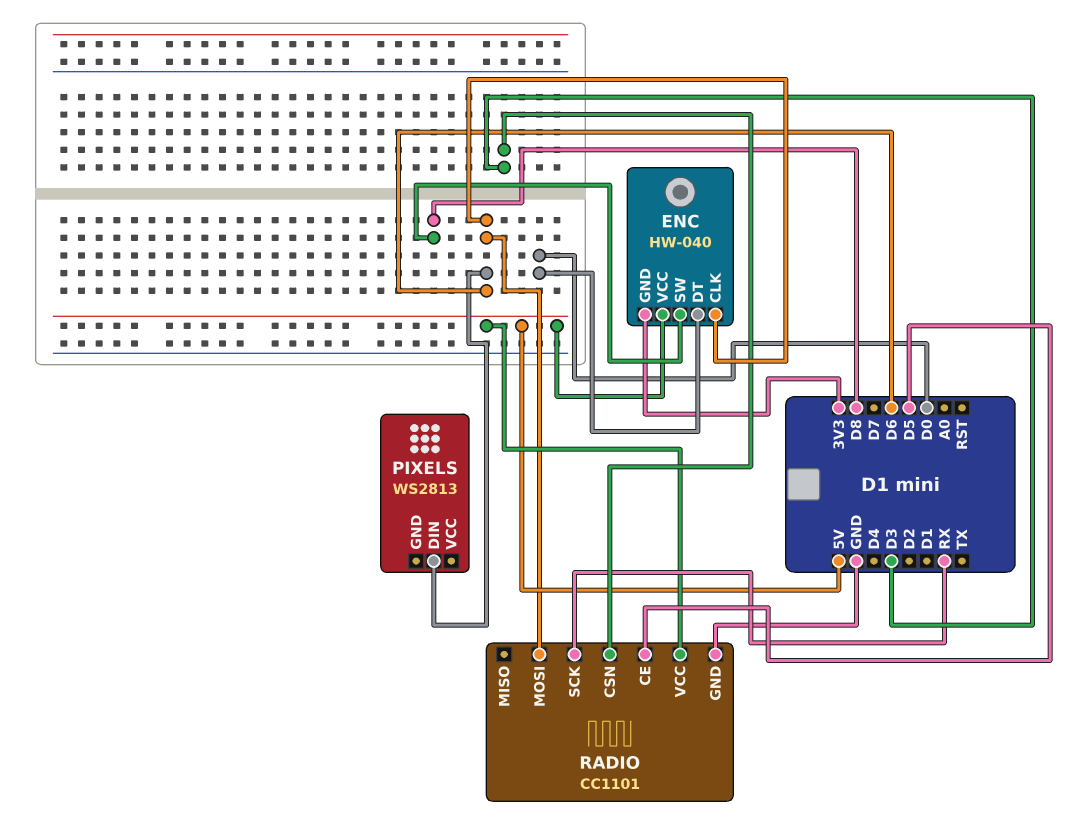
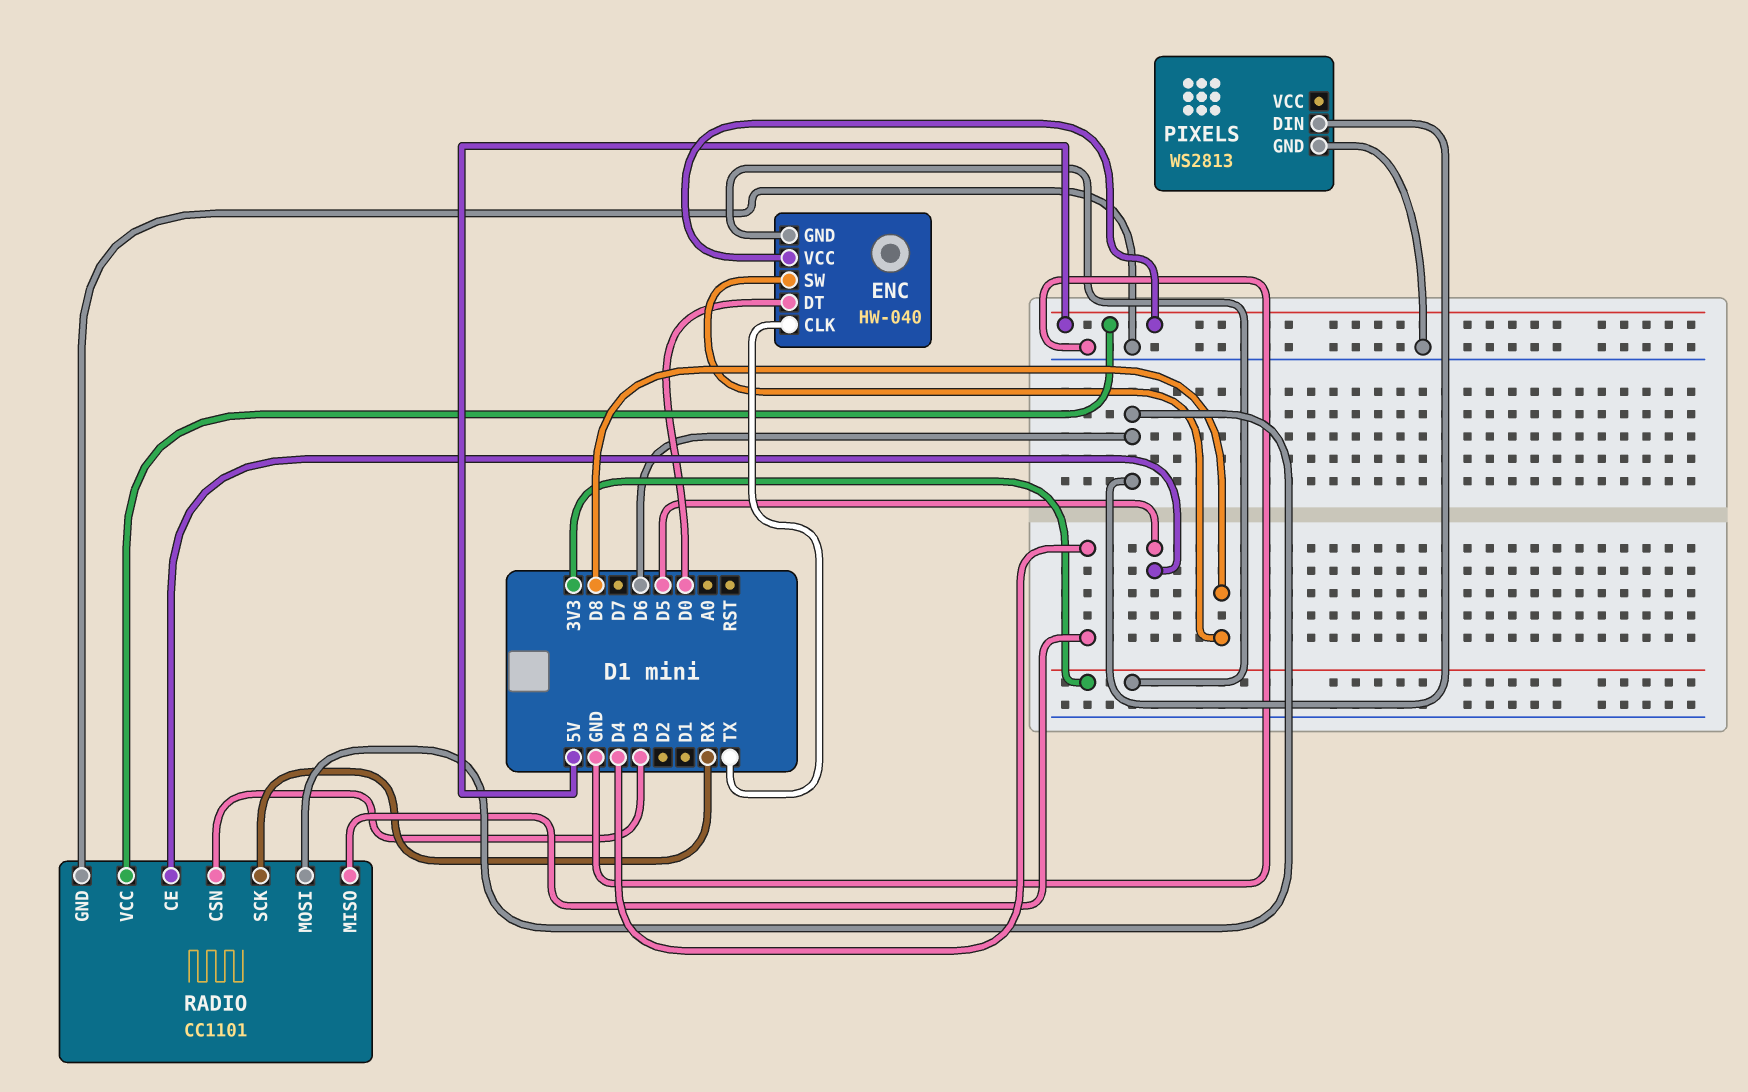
ENC pin CLK: D6 -> TX
PIXELS pin GND: none -> GND
RADIO pin MISO: none -> D4

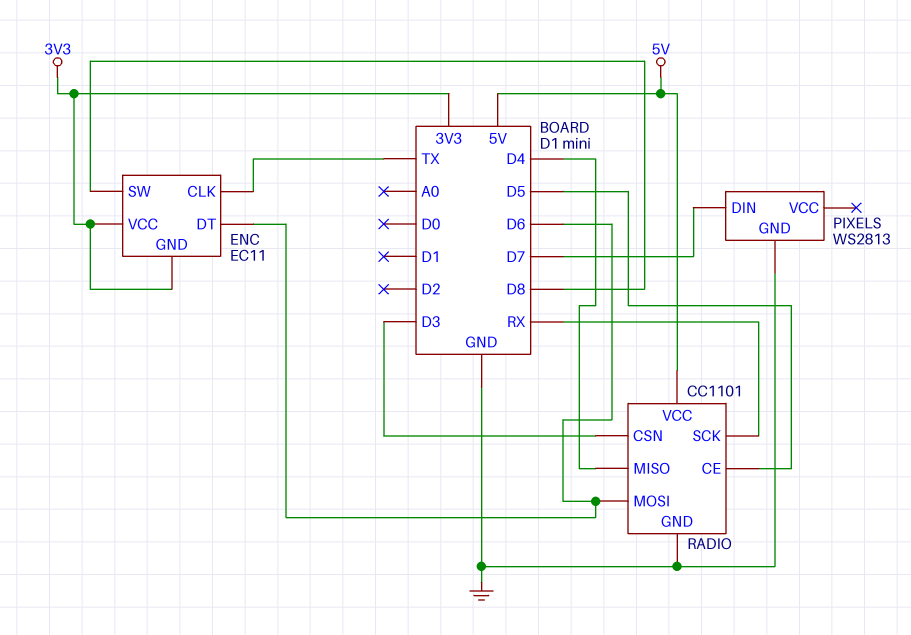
ENC: HW-040 -> EC11
ENC pin DT: D0 -> D6
ENC pin VCC: 5V -> 3V3
PIXELS pin DIN: D6 -> D7

